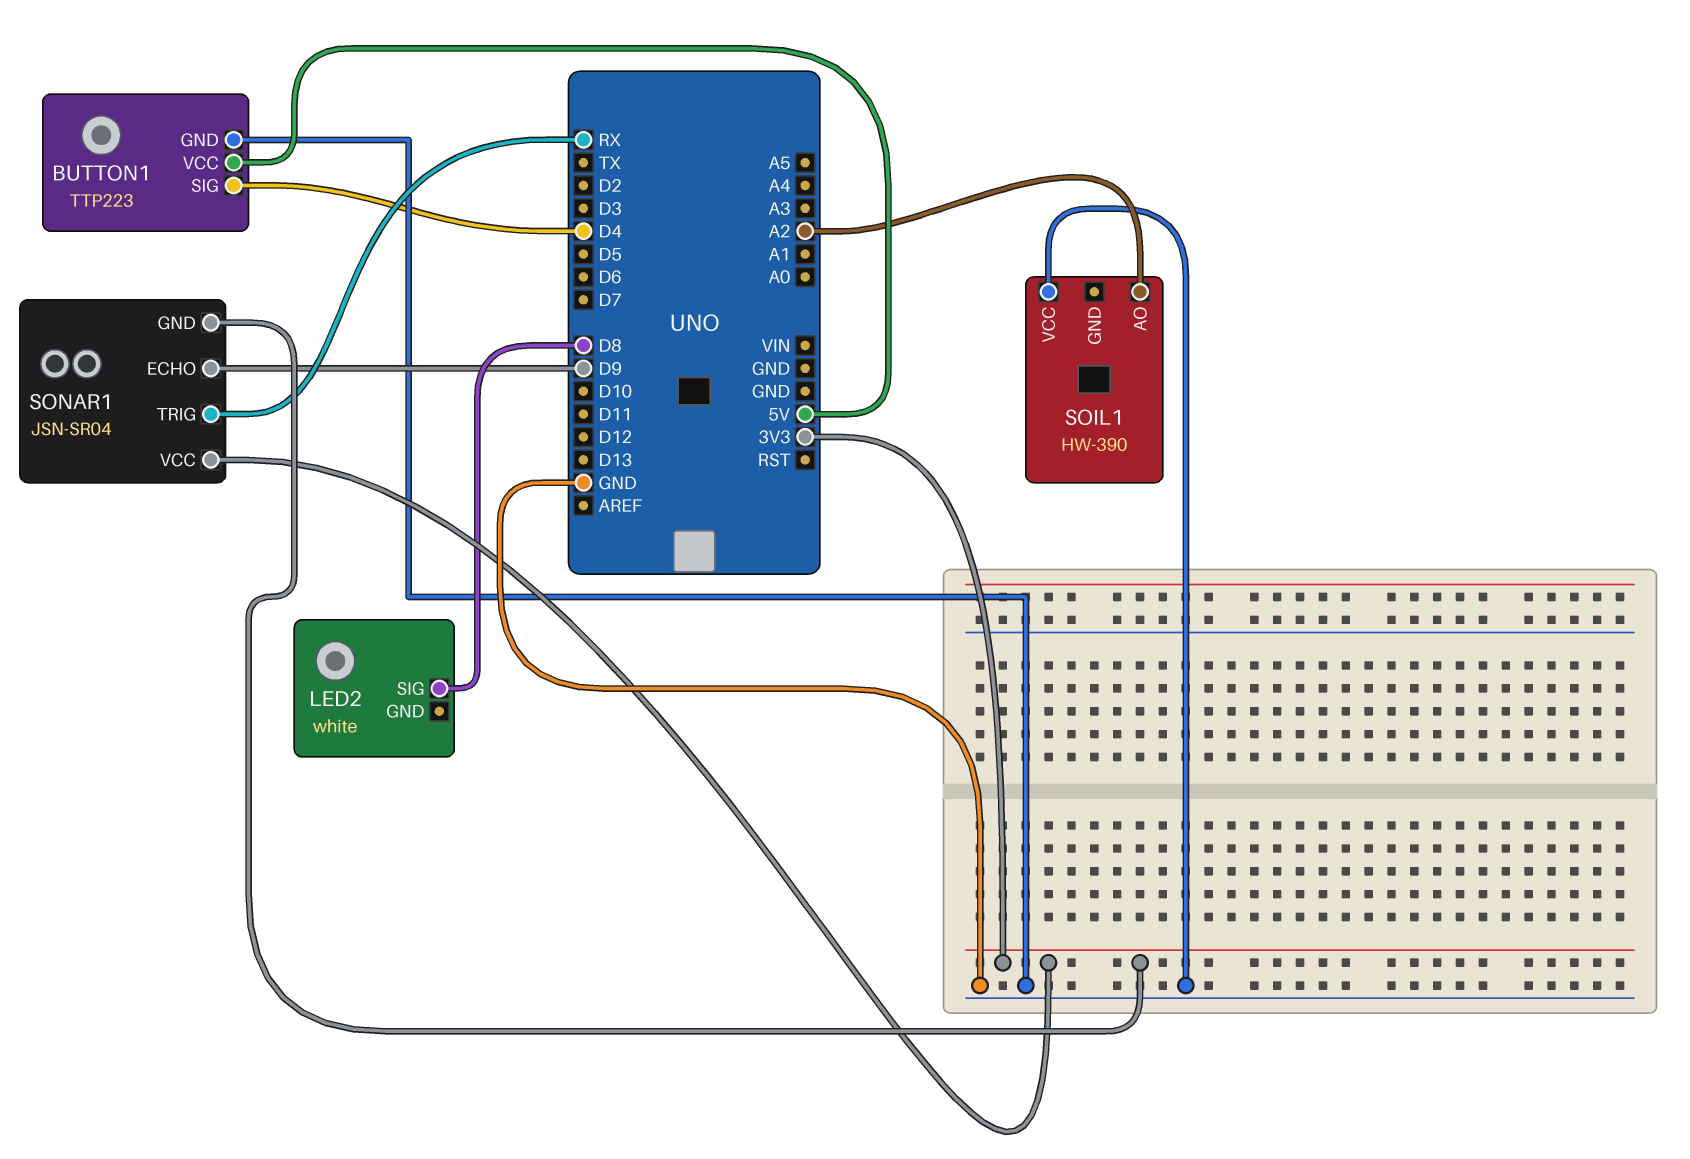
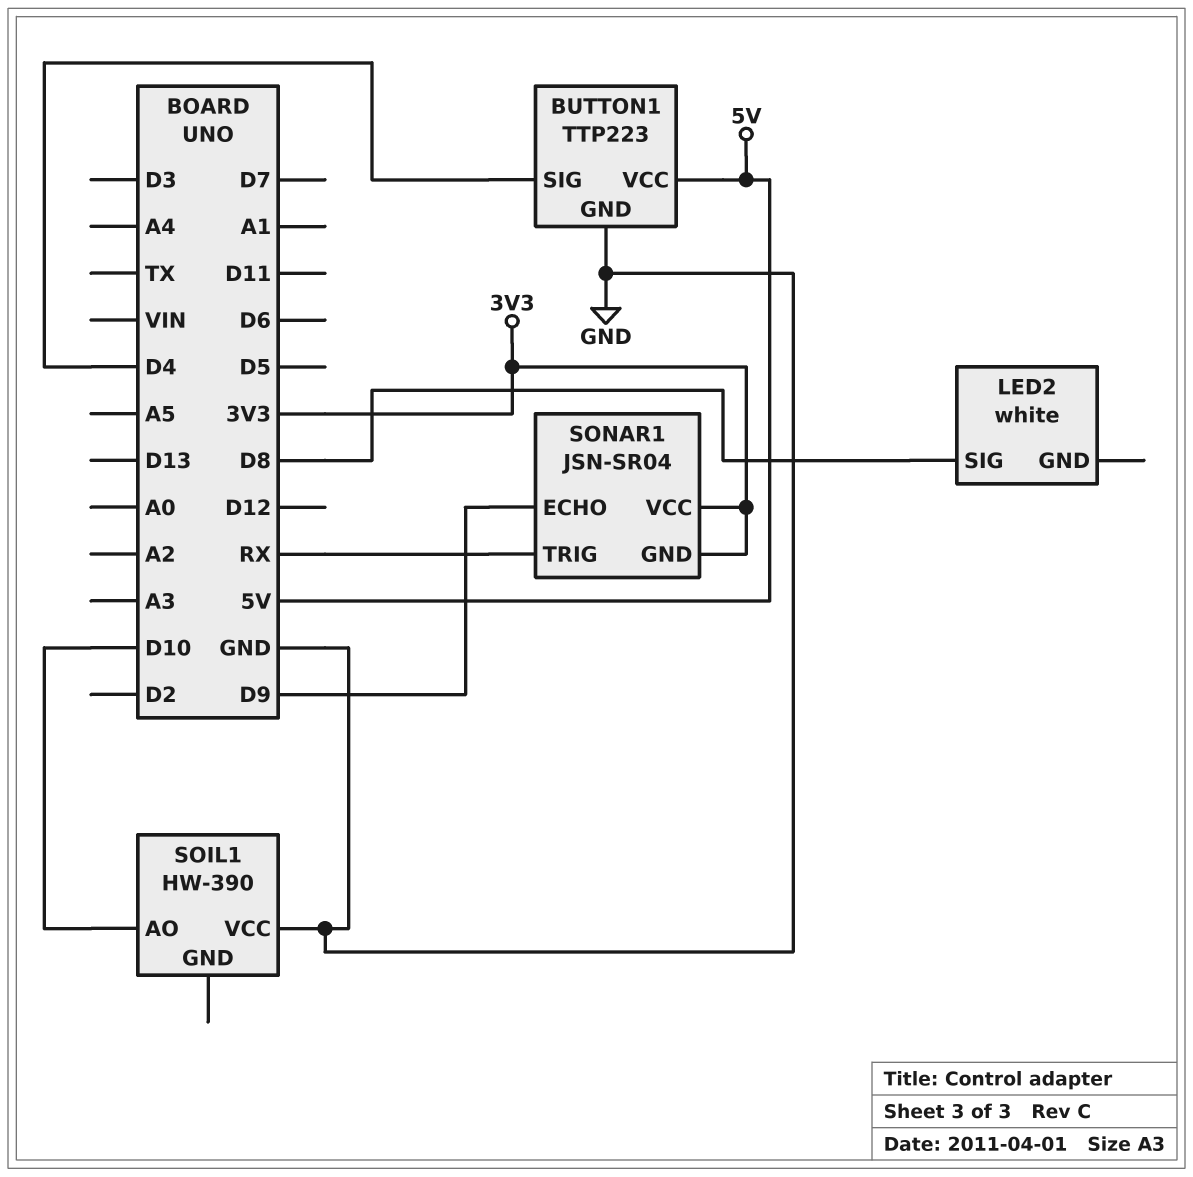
SOIL1 pin AO: A2 -> D10

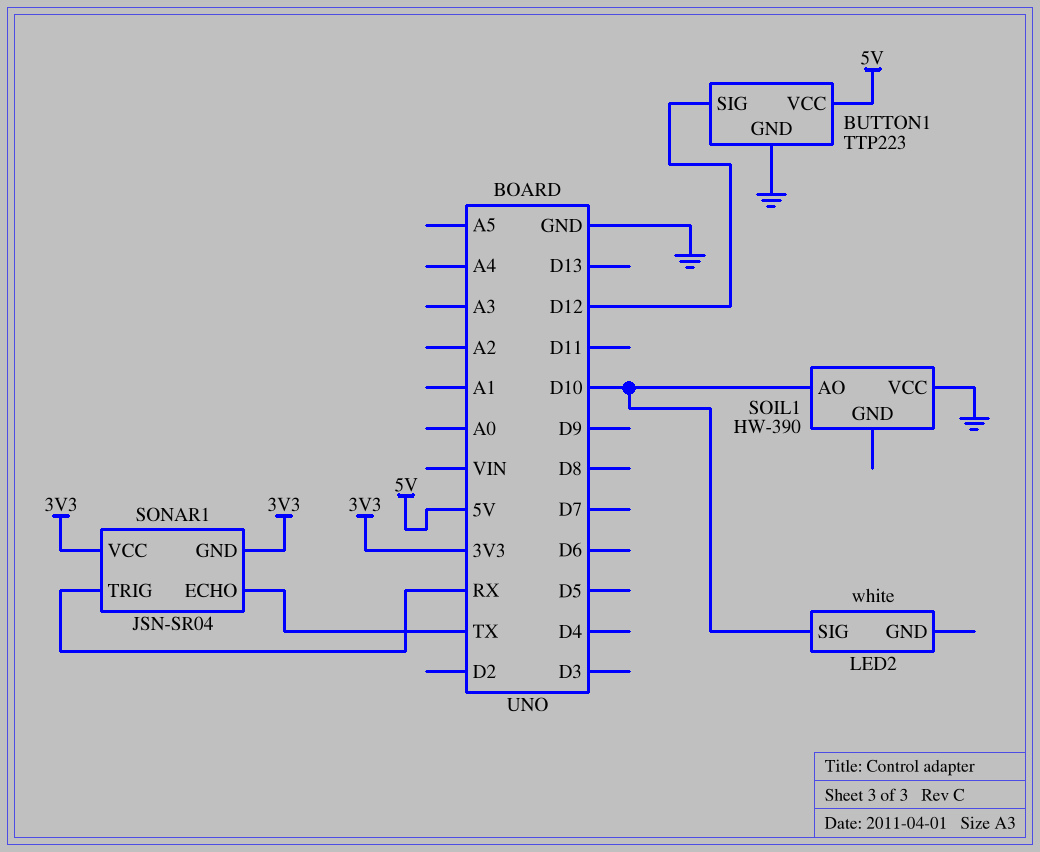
BUTTON1 pin SIG: D4 -> D12
LED2 pin SIG: D8 -> D10
SONAR1 pin ECHO: D9 -> TX

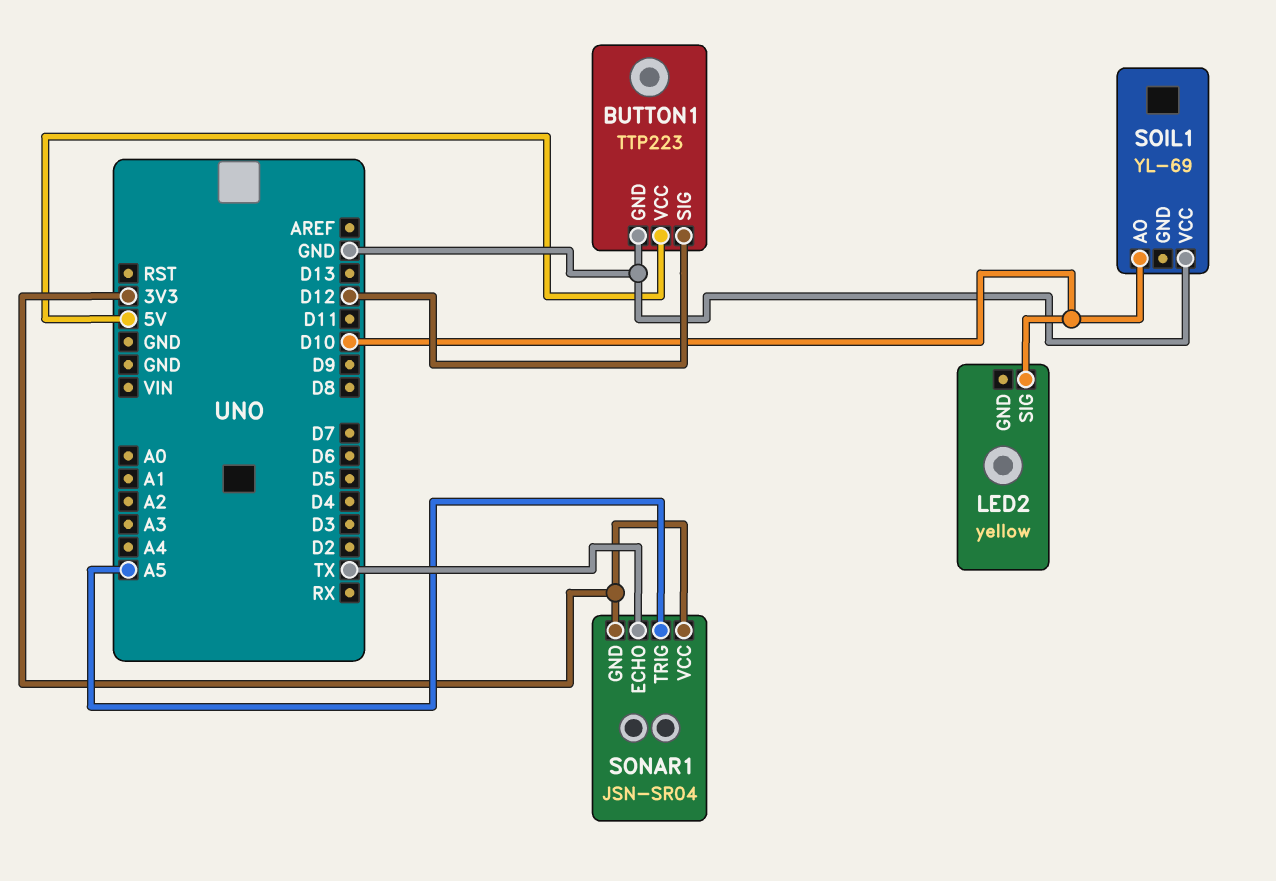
LED2: white -> yellow
SOIL1: HW-390 -> YL-69
SONAR1 pin TRIG: RX -> A5

